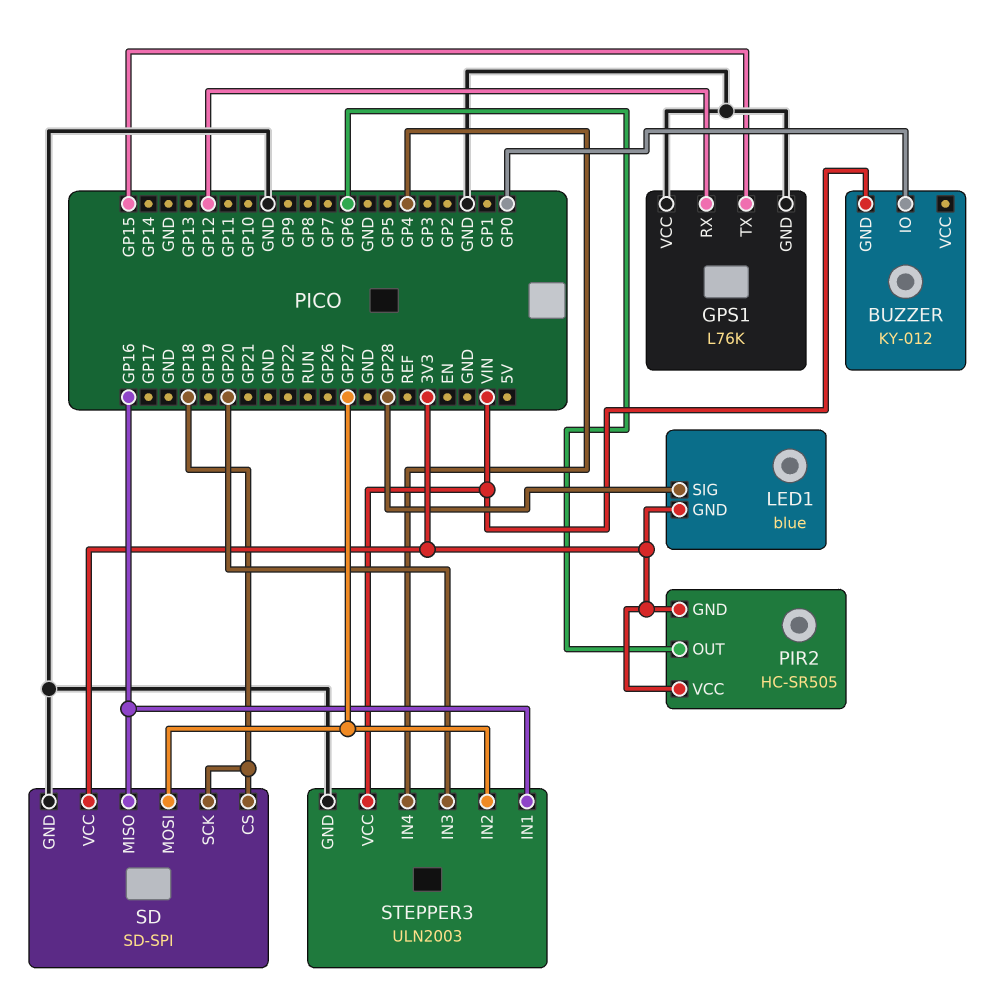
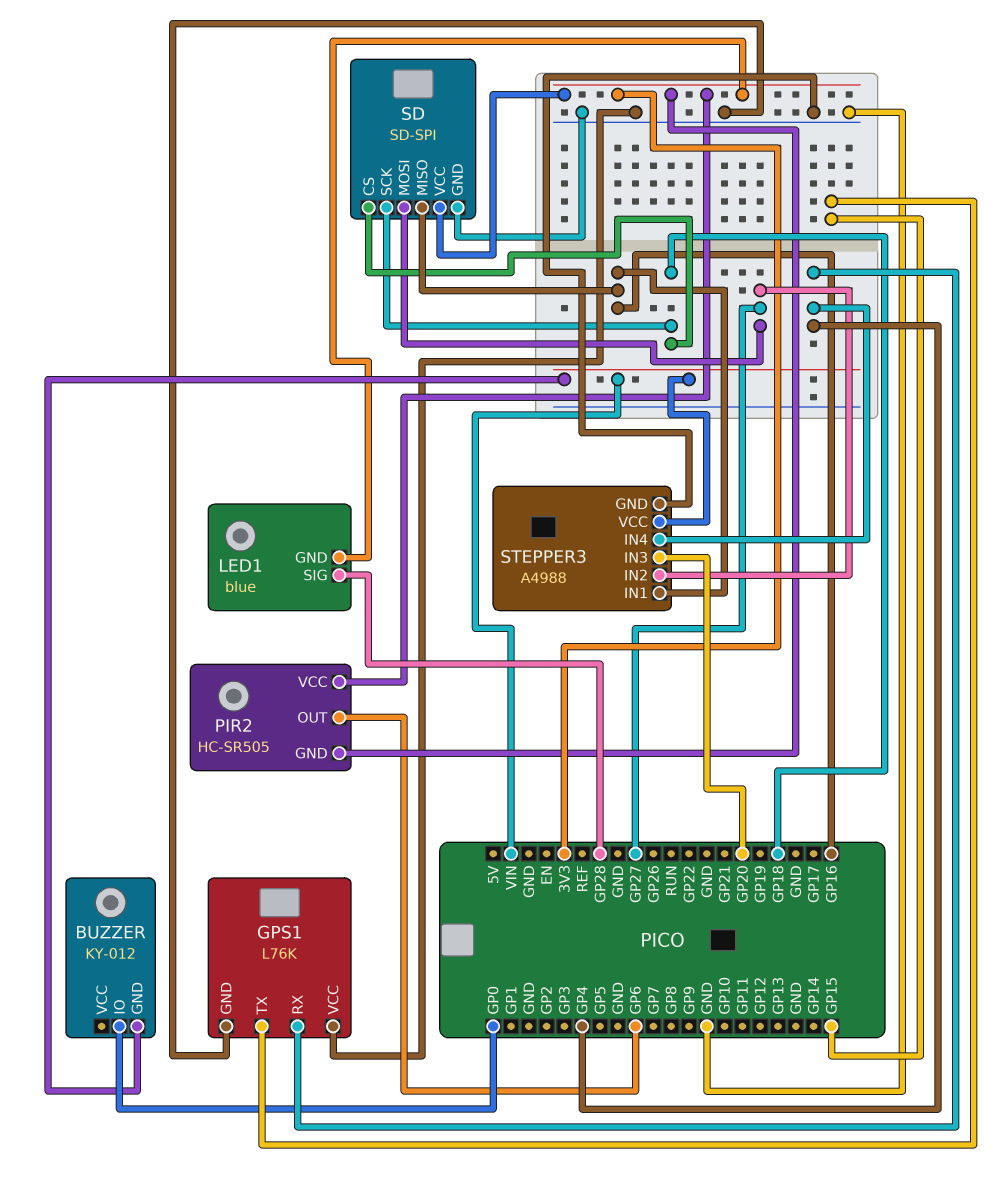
GPS1 pin RX: GP12 -> GP4
STEPPER3: ULN2003 -> A4988

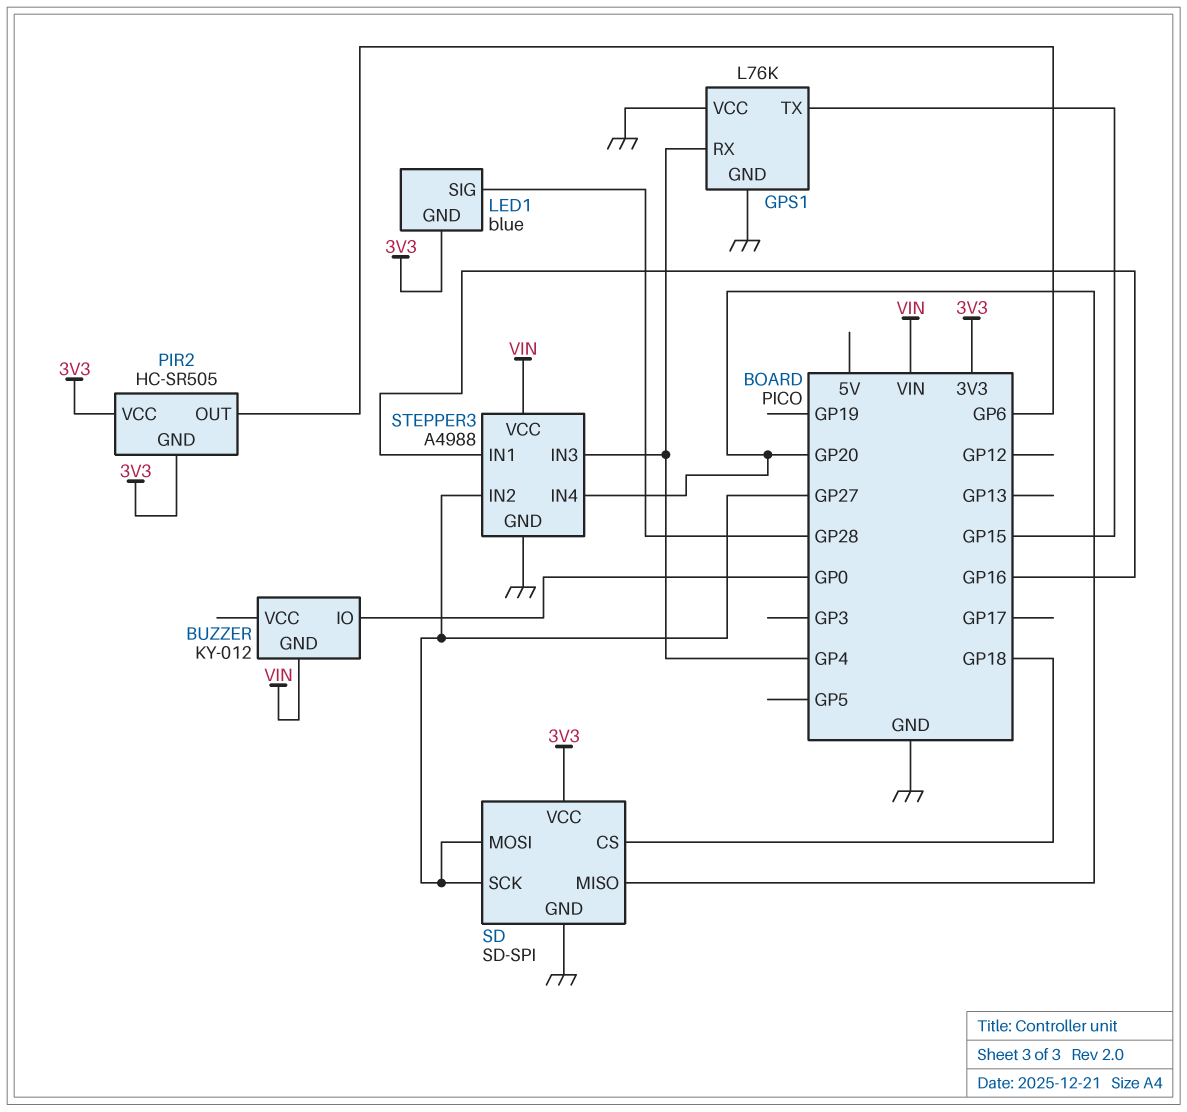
SD pin MISO: GP16 -> GP20
SD pin SCK: GP18 -> GP27
STEPPER3 pin IN3: GP20 -> GP4
STEPPER3 pin IN4: GP4 -> GP20

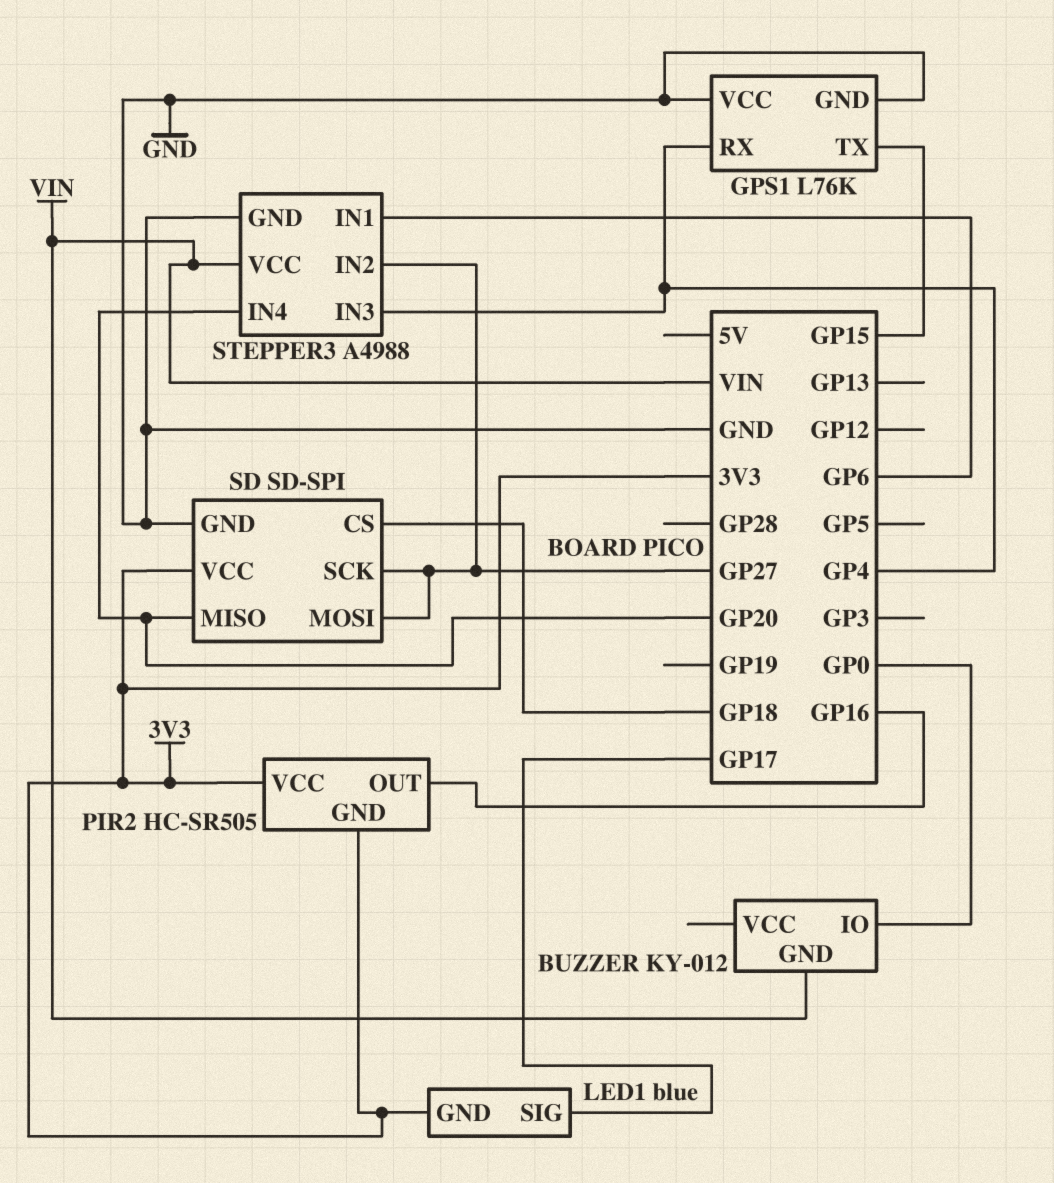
LED1 pin SIG: GP28 -> GP17
PIR2 pin OUT: GP6 -> GP16
STEPPER3 pin IN1: GP16 -> GP6

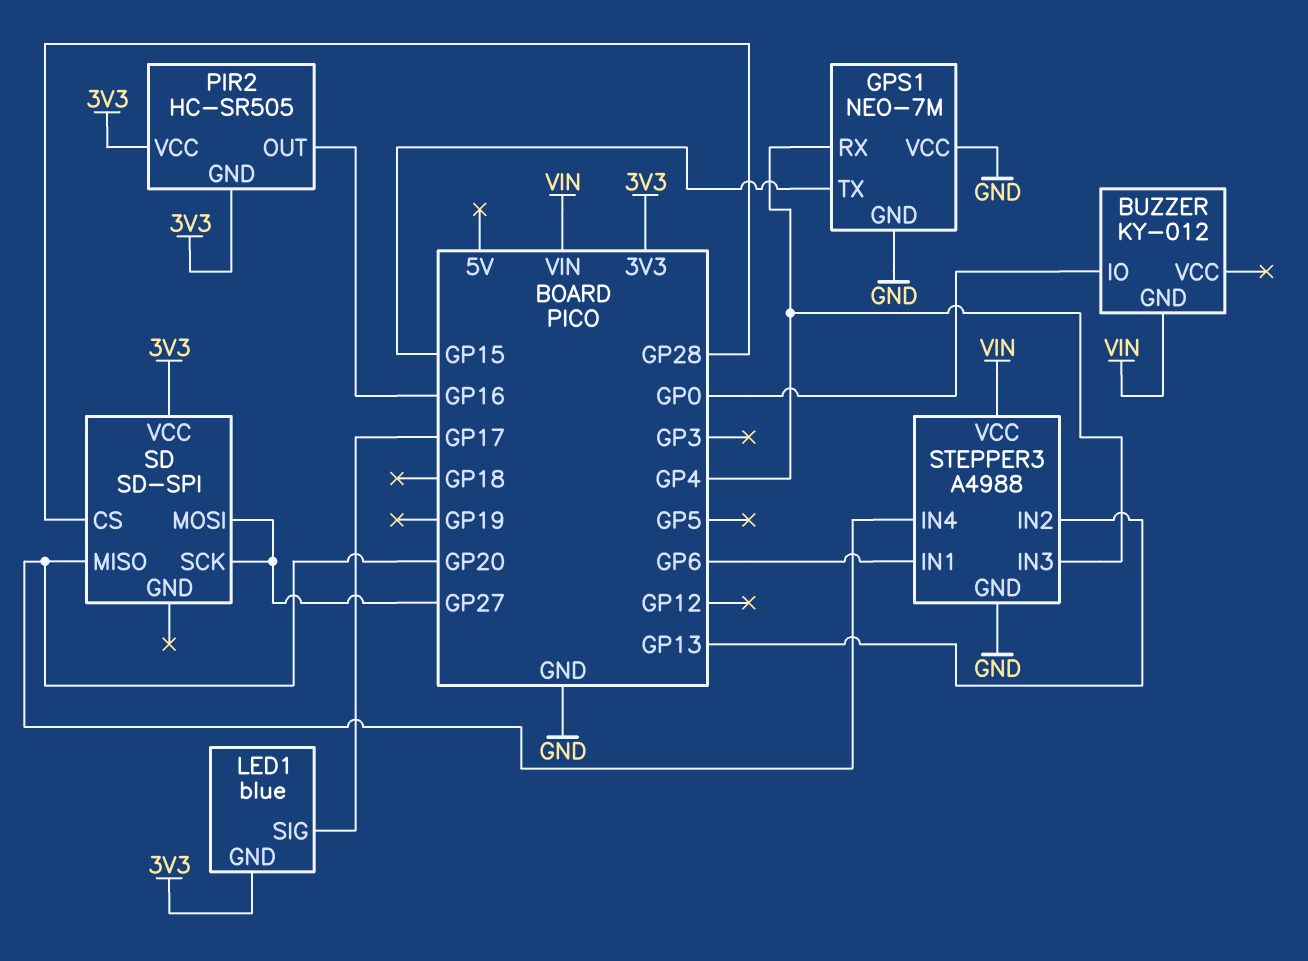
GPS1: L76K -> NEO-7M
SD pin CS: GP18 -> GP28
SD pin GND: GND -> none
STEPPER3 pin IN2: GP27 -> GP13

